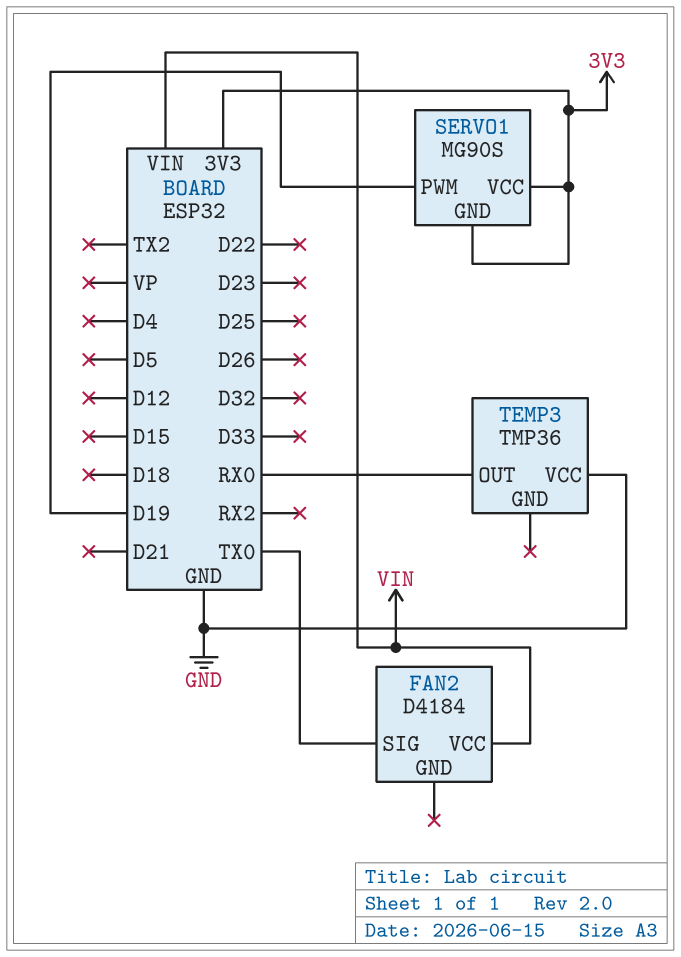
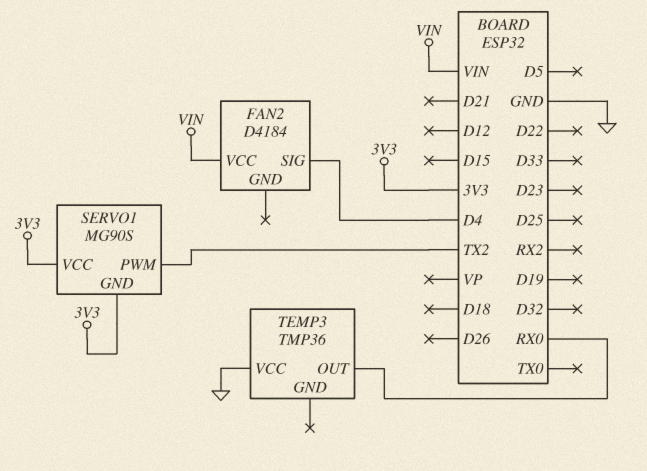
FAN2 pin SIG: TX0 -> D4
SERVO1 pin PWM: D19 -> TX2

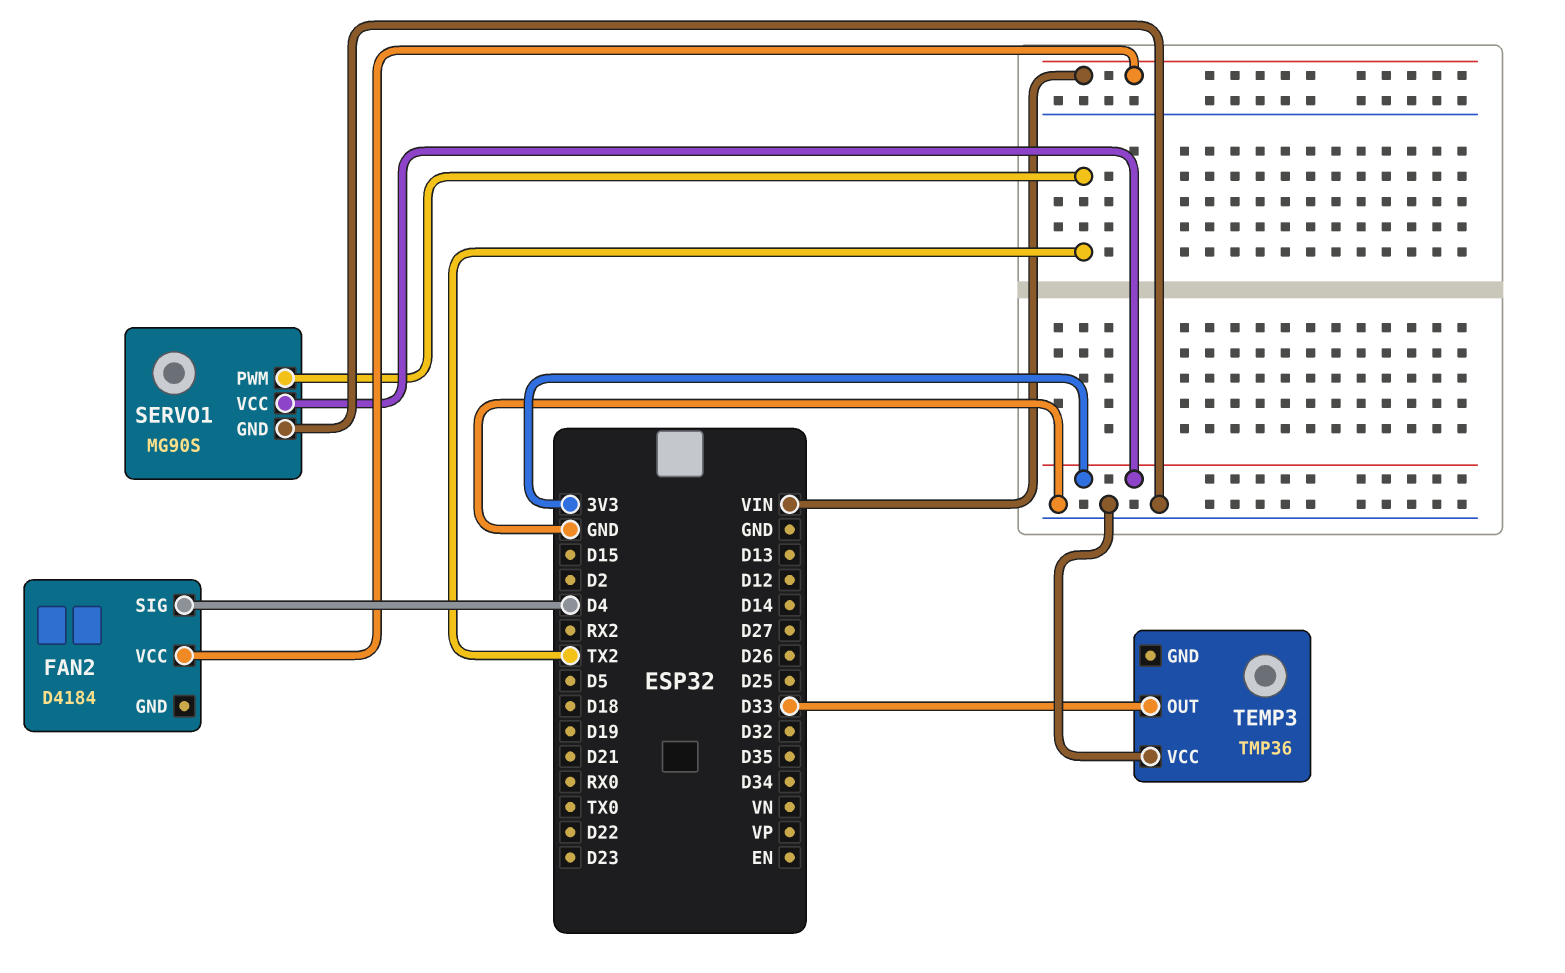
SERVO1 pin GND: 3V3 -> GND
TEMP3 pin OUT: RX0 -> D33

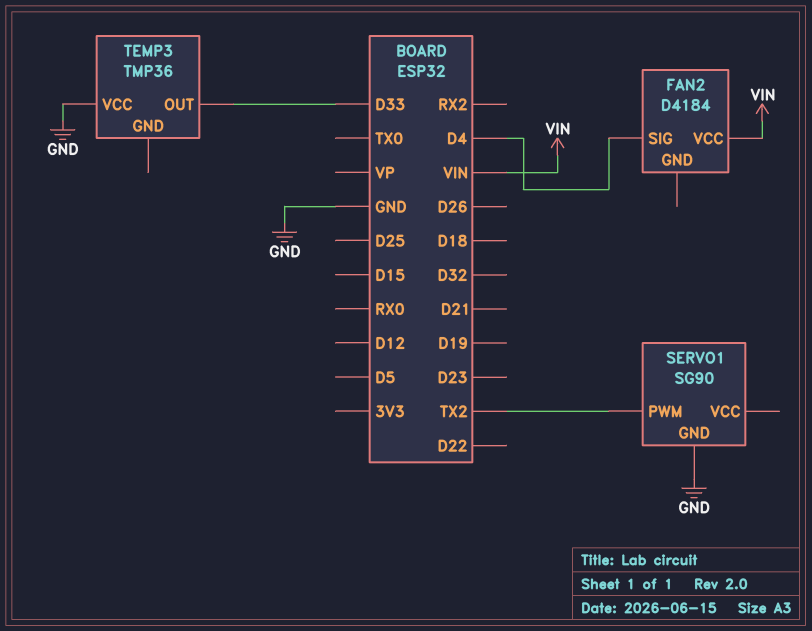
SERVO1: MG90S -> SG90
SERVO1 pin VCC: 3V3 -> none

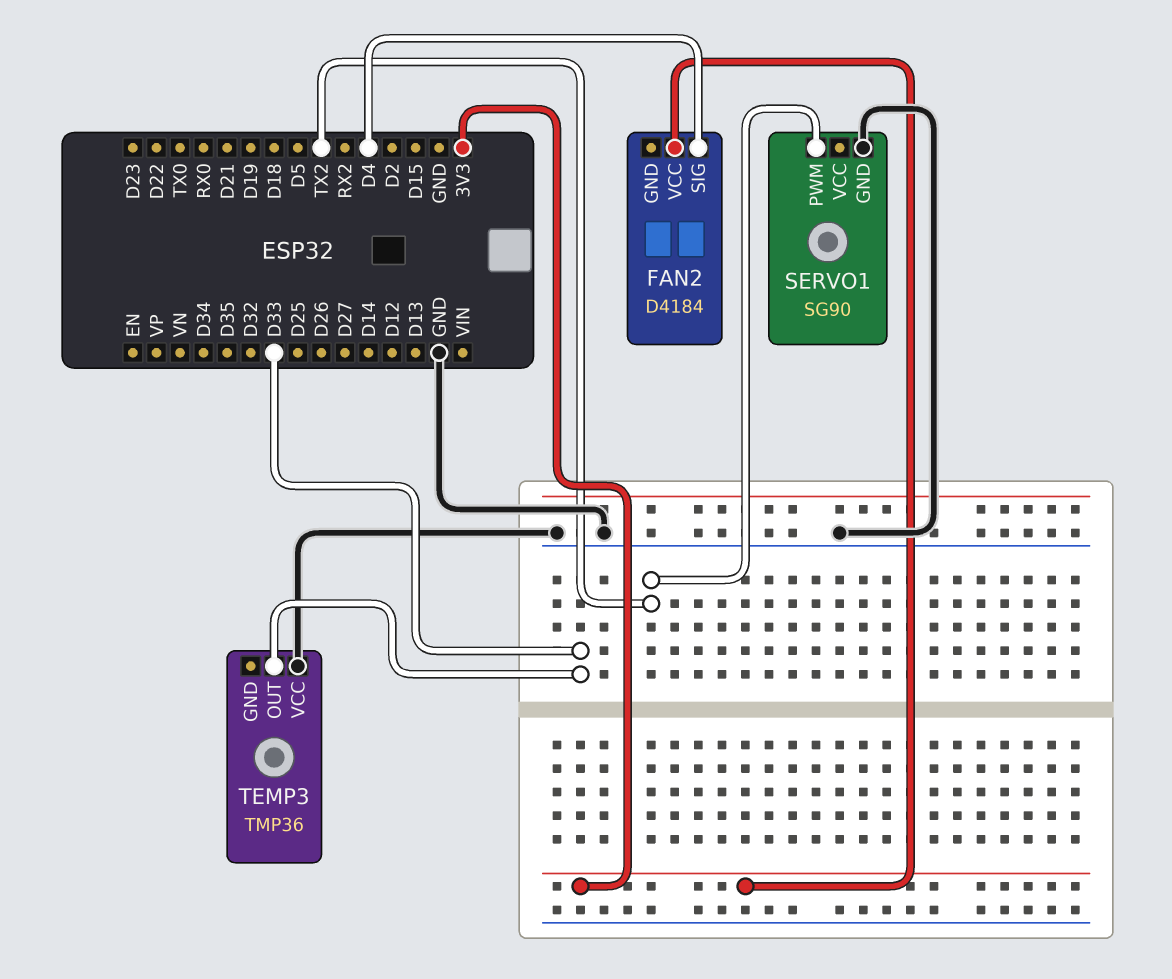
FAN2 pin VCC: VIN -> 3V3

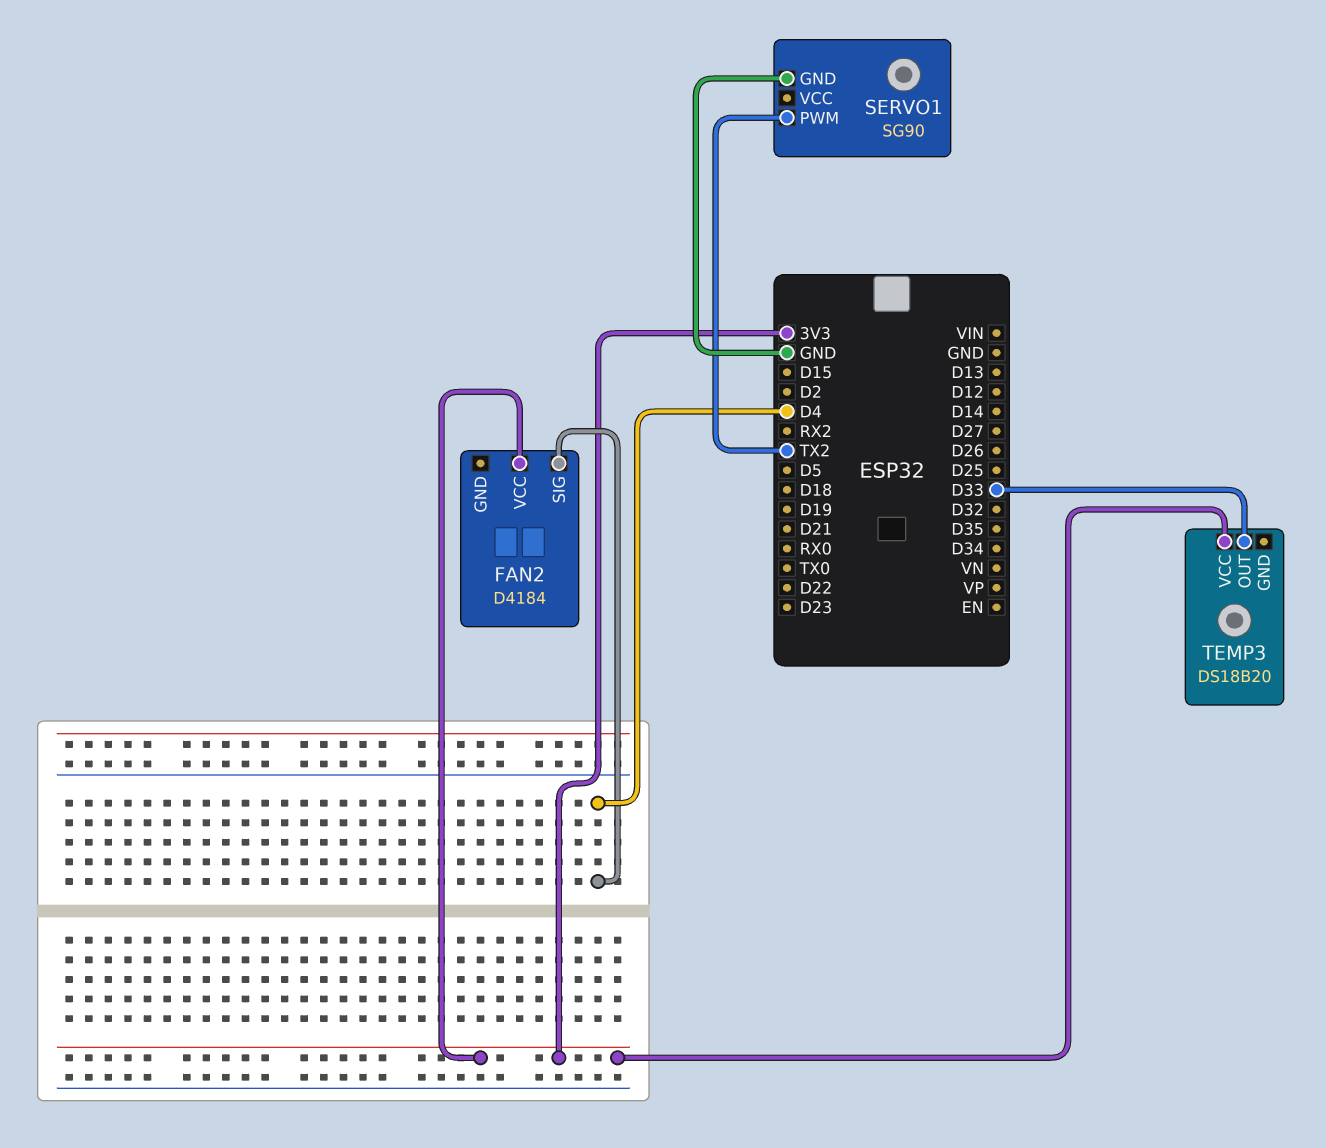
TEMP3: TMP36 -> DS18B20
TEMP3 pin VCC: GND -> 3V3

